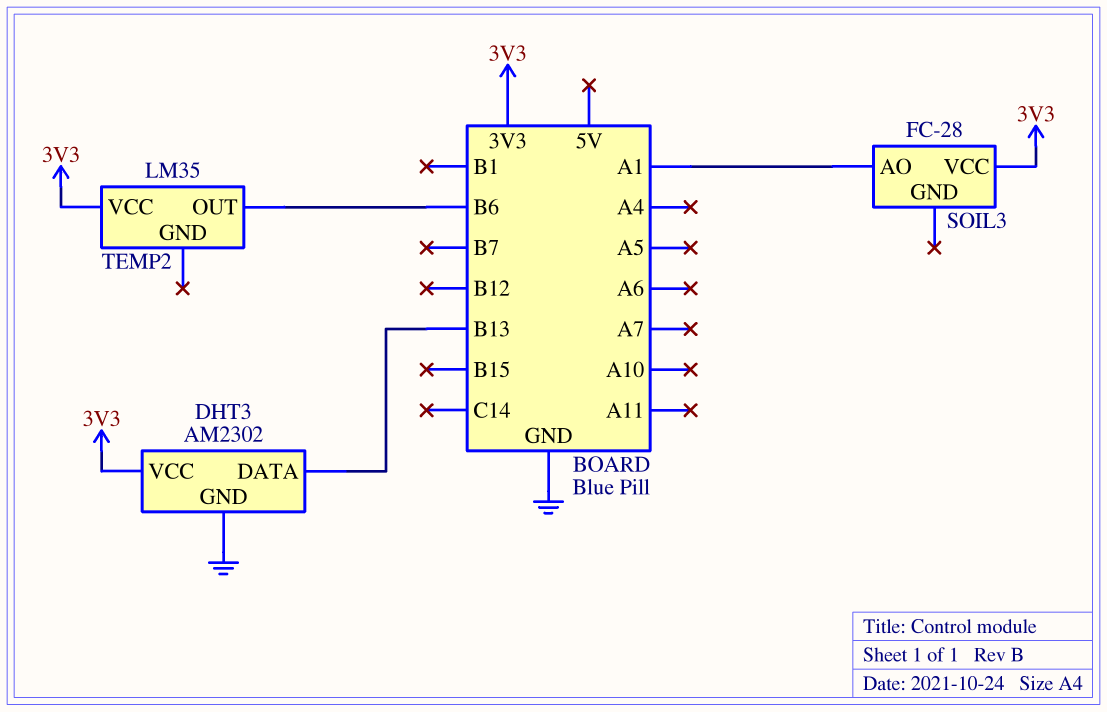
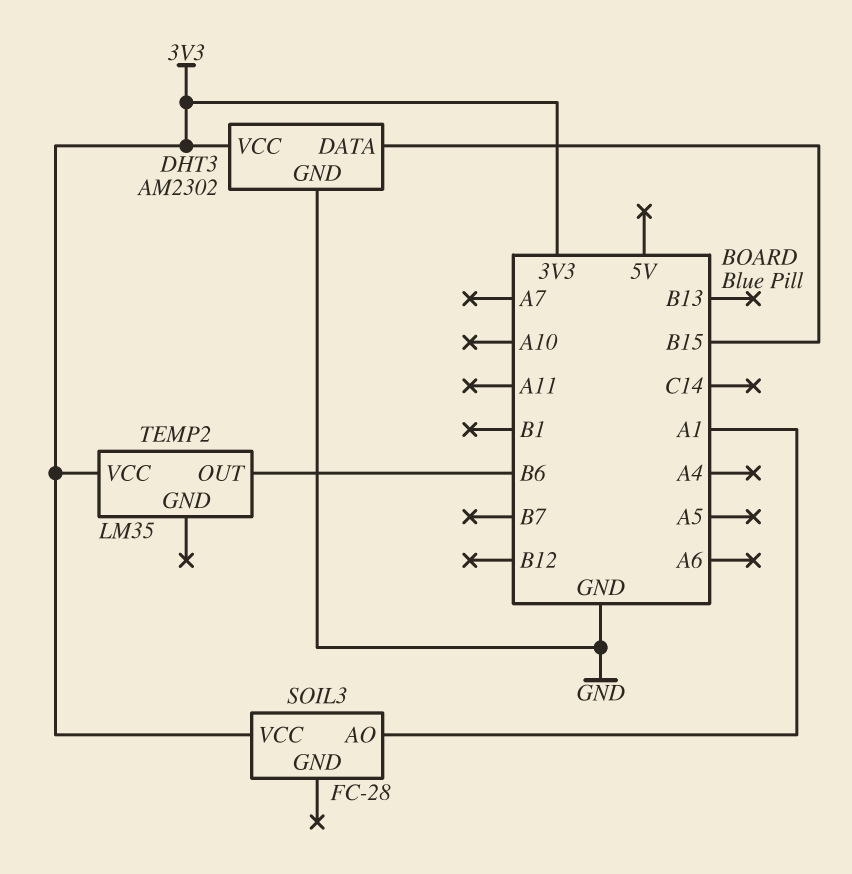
DHT3 pin DATA: B13 -> B15

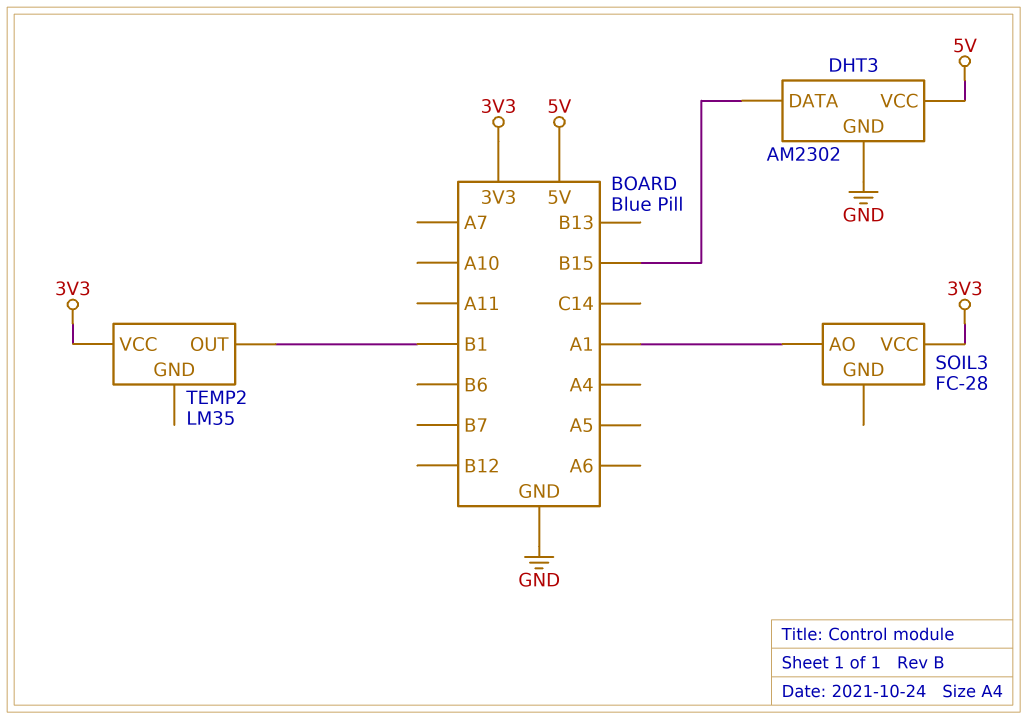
DHT3 pin VCC: 3V3 -> 5V
TEMP2 pin OUT: B6 -> B1

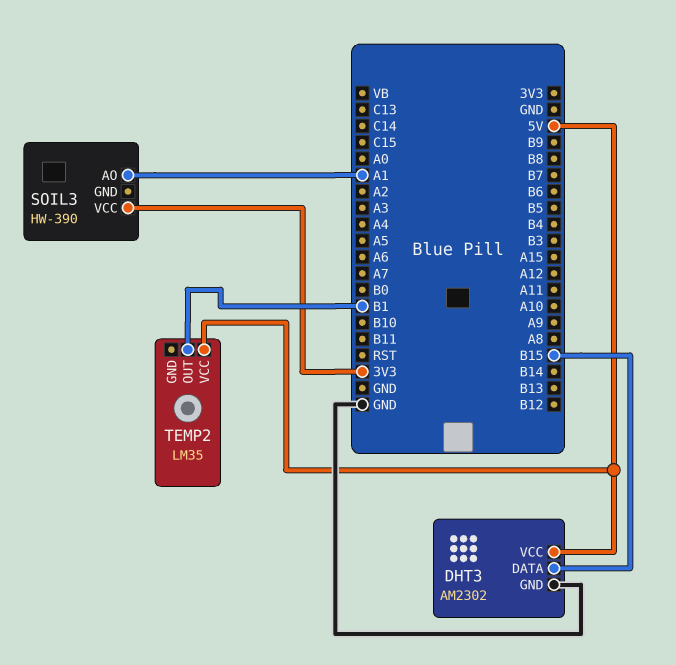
SOIL3: FC-28 -> HW-390
TEMP2 pin VCC: 3V3 -> 5V

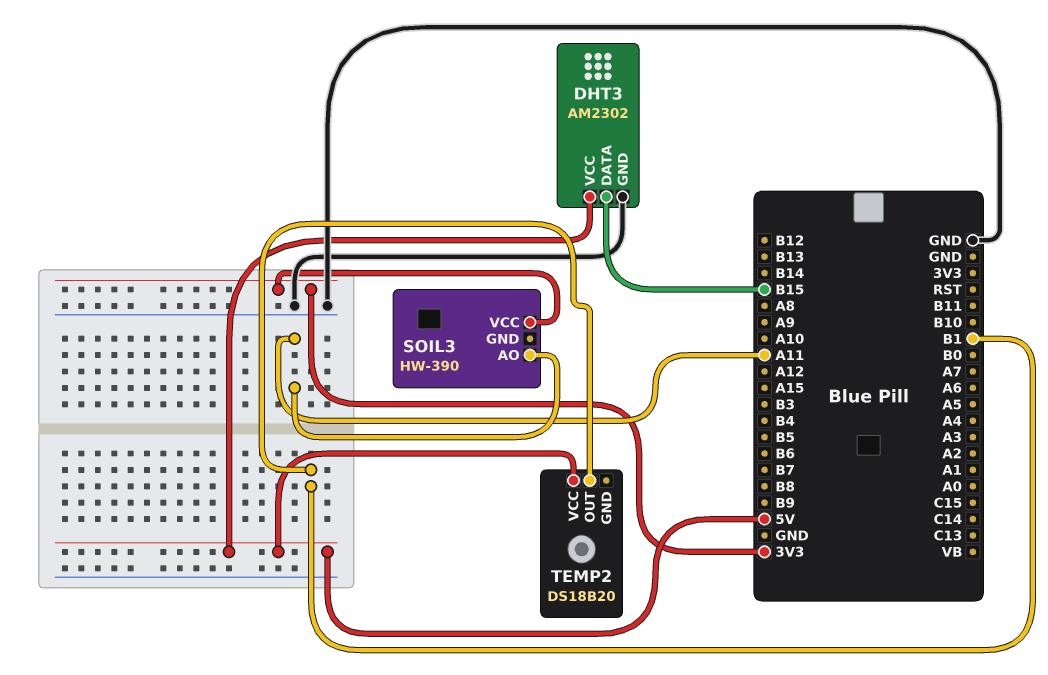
SOIL3 pin AO: A1 -> A11
TEMP2: LM35 -> DS18B20

